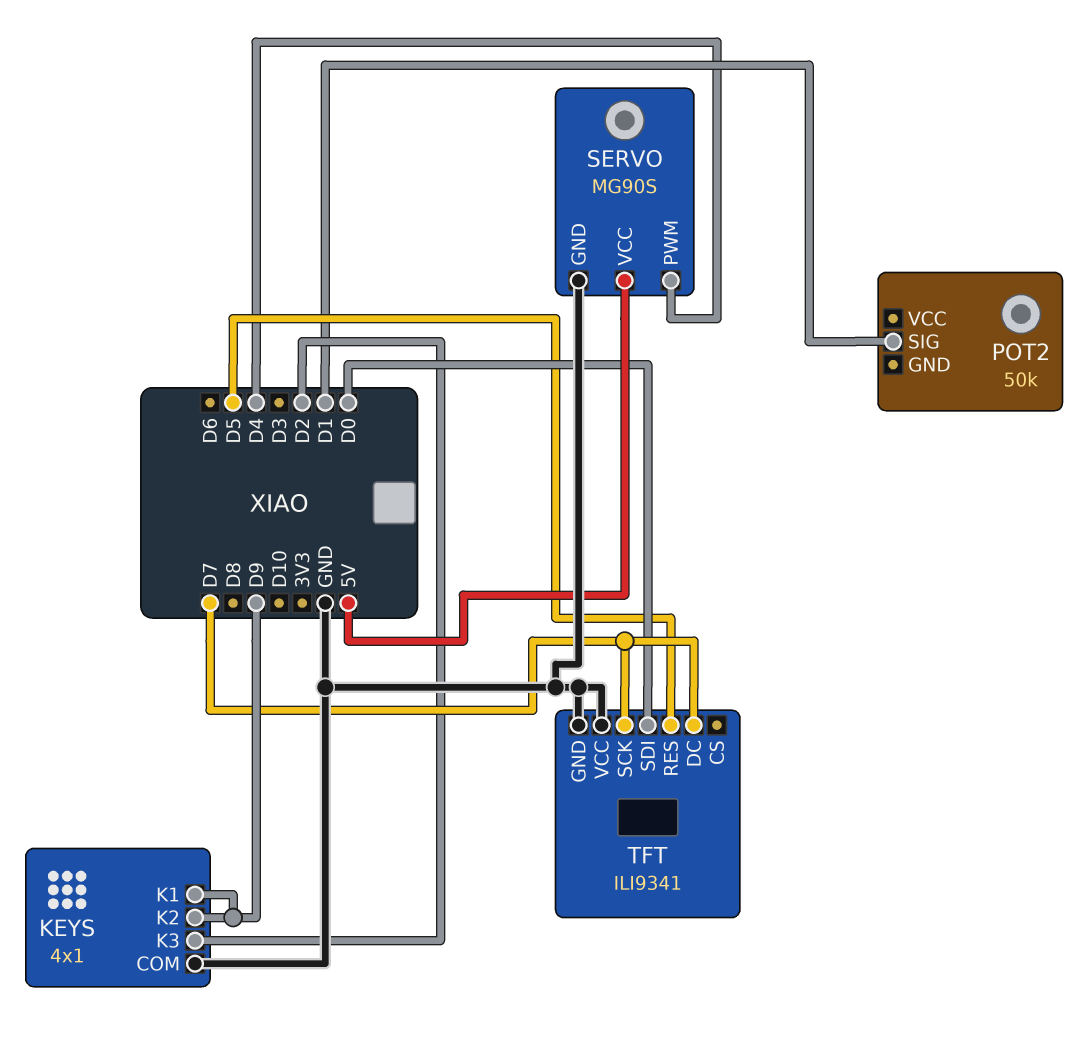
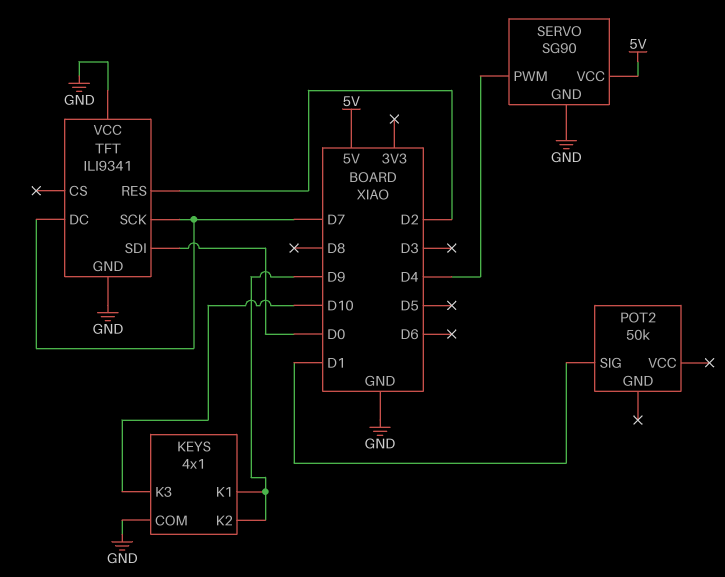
KEYS pin K3: D2 -> D10
SERVO: MG90S -> SG90
TFT pin RES: D5 -> D2

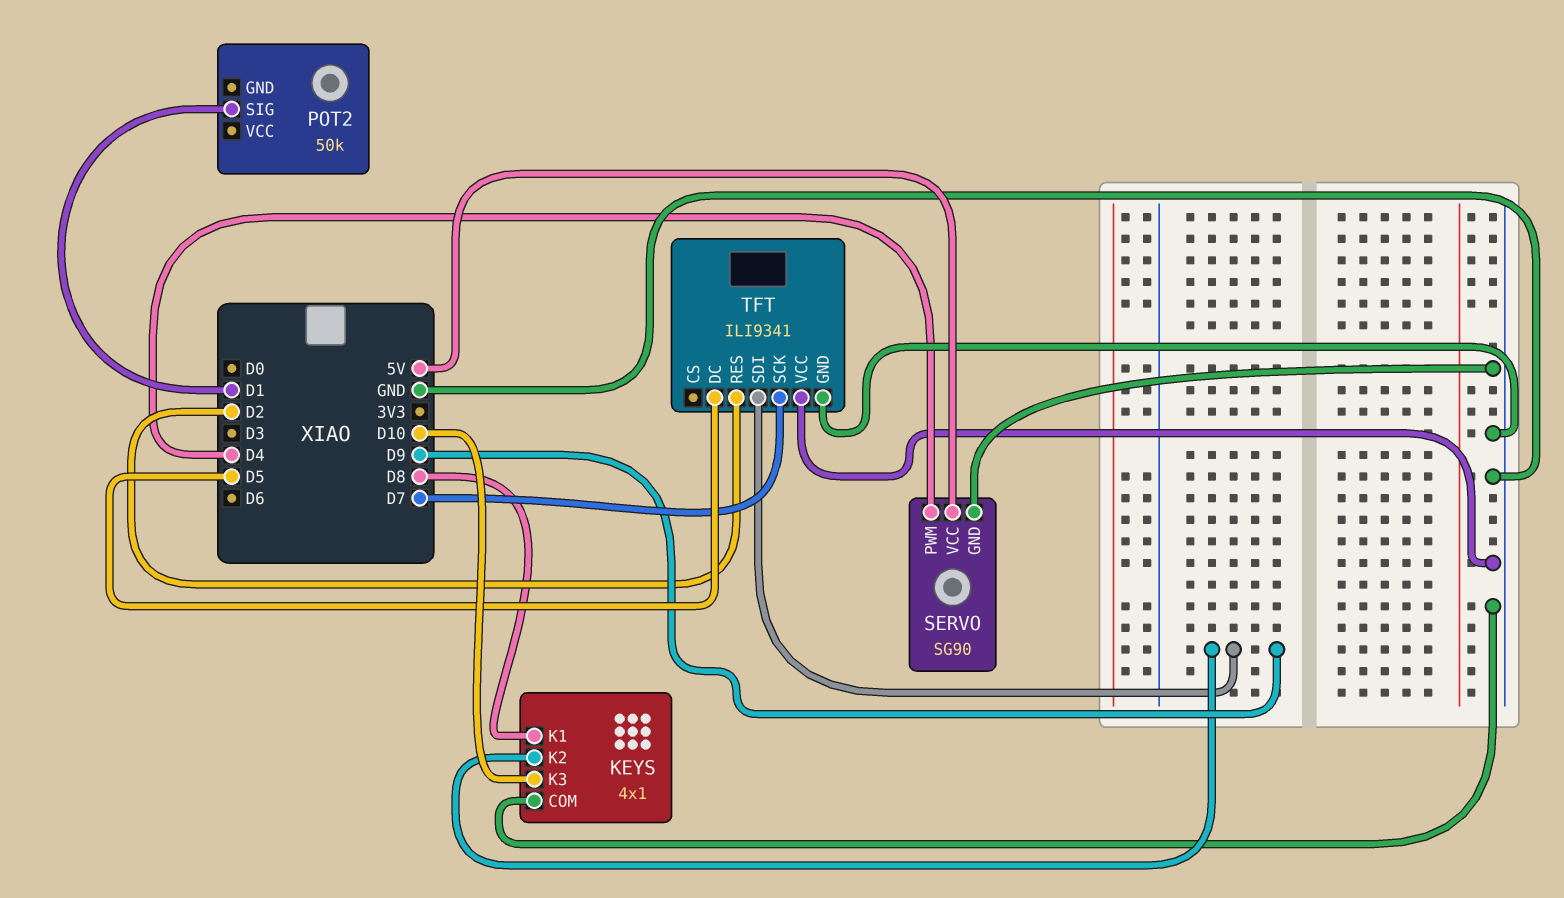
KEYS pin K1: D9 -> D8
TFT pin DC: D7 -> D5
TFT pin SDI: D0 -> D9

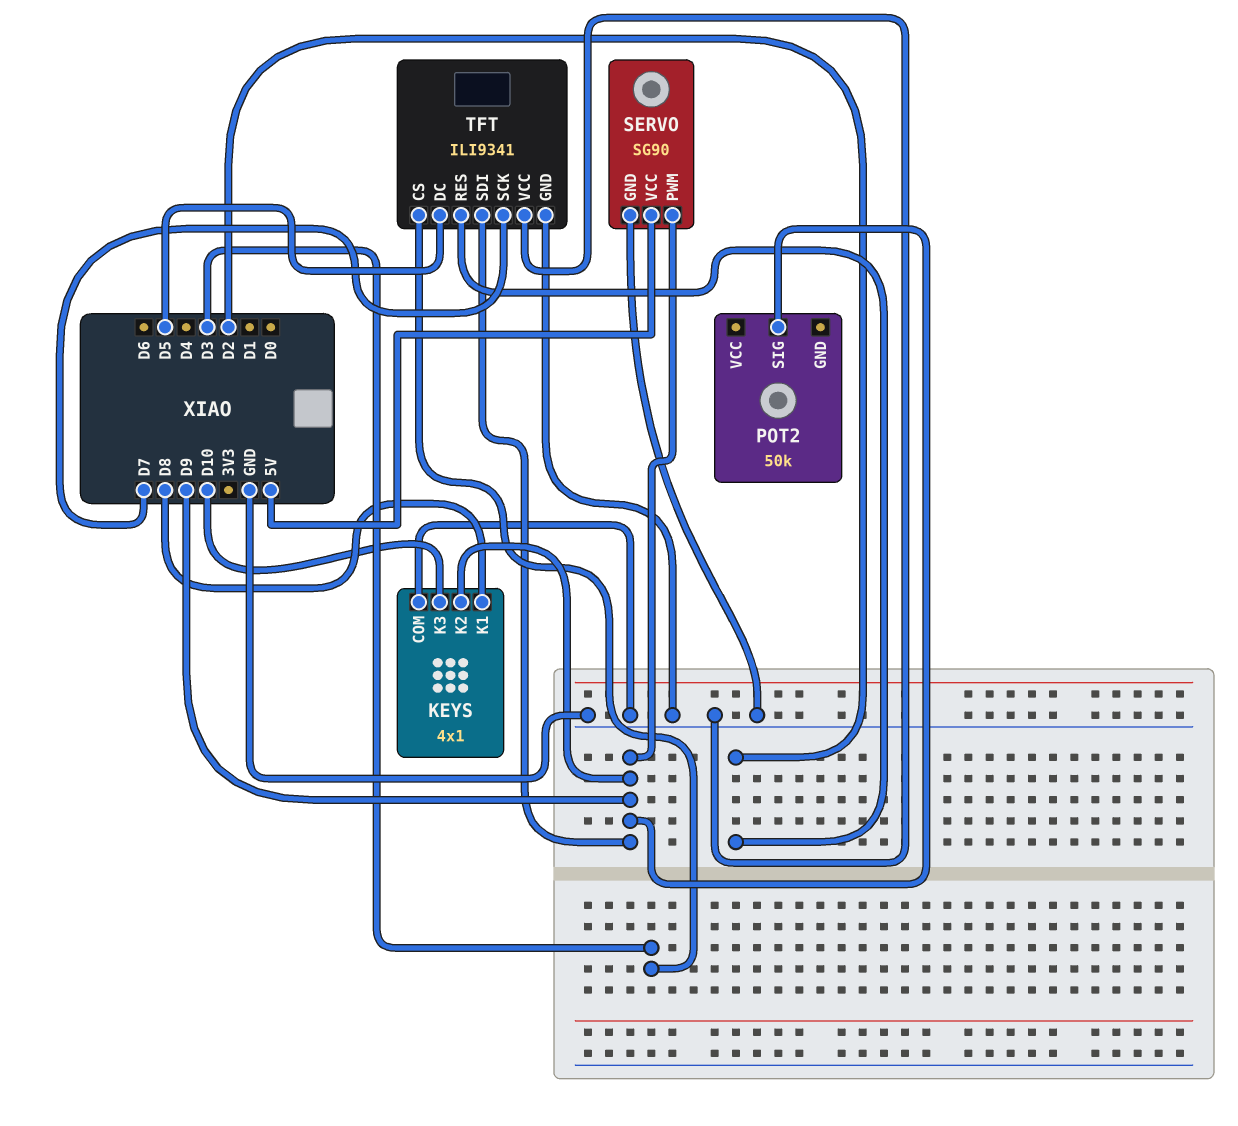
POT2 pin SIG: D1 -> D9
SERVO pin PWM: D4 -> D9
TFT pin CS: none -> D3

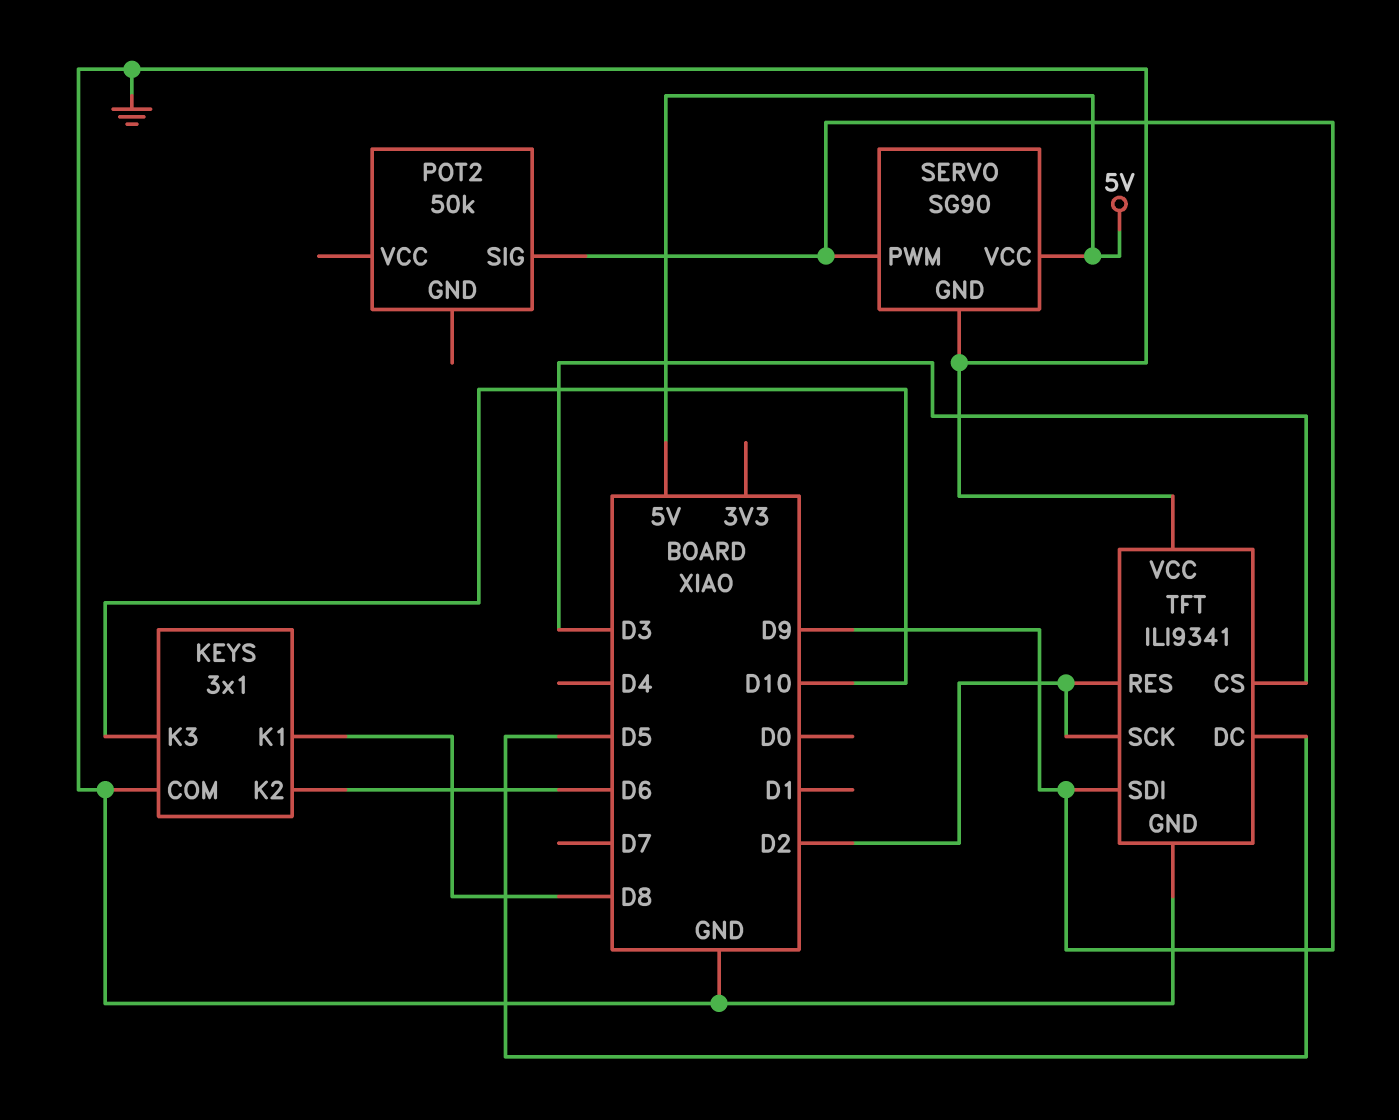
KEYS: 4x1 -> 3x1
KEYS pin K2: D9 -> D6
TFT pin SCK: D7 -> D2

